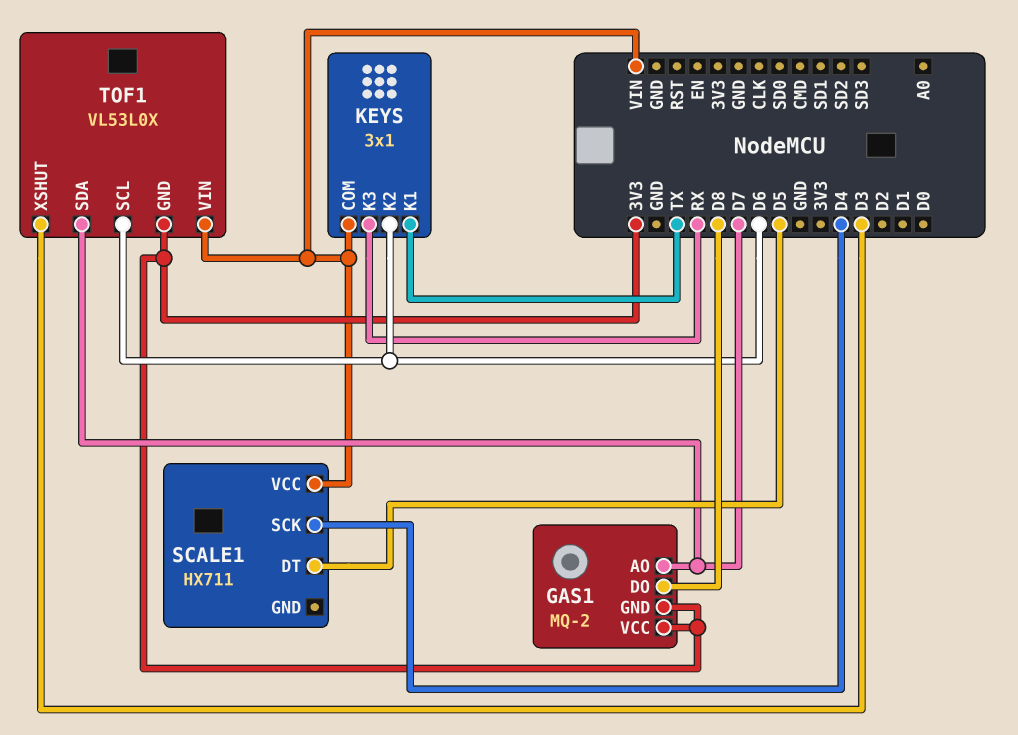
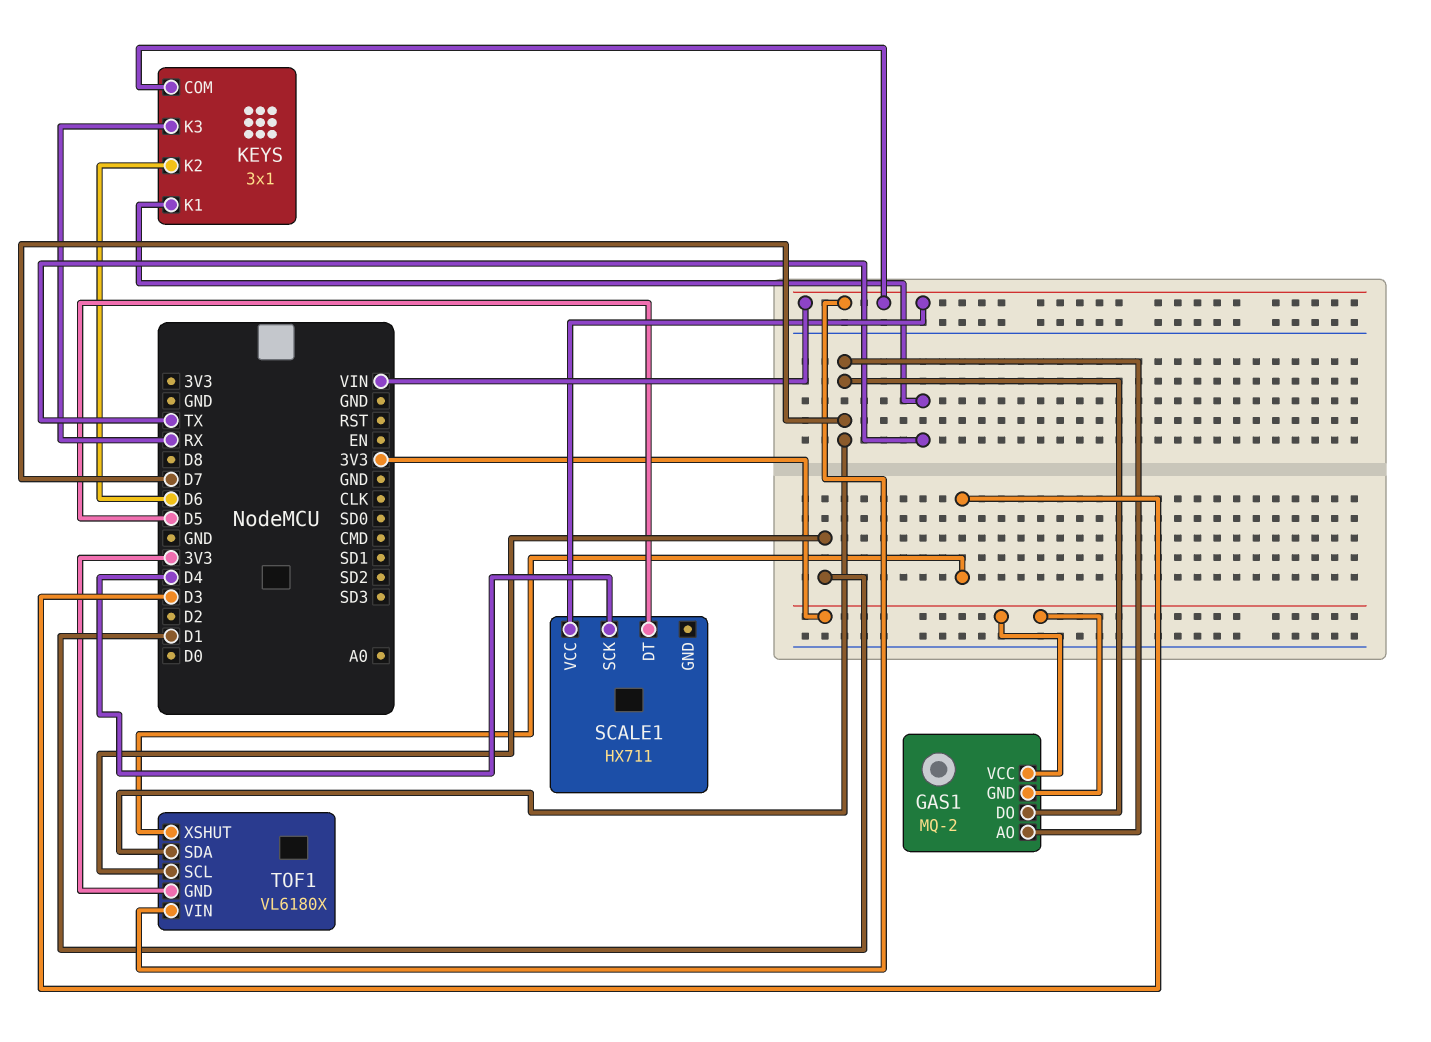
GAS1 pin DO: D8 -> D7
TOF1: VL53L0X -> VL6180X
TOF1 pin SCL: D6 -> D1

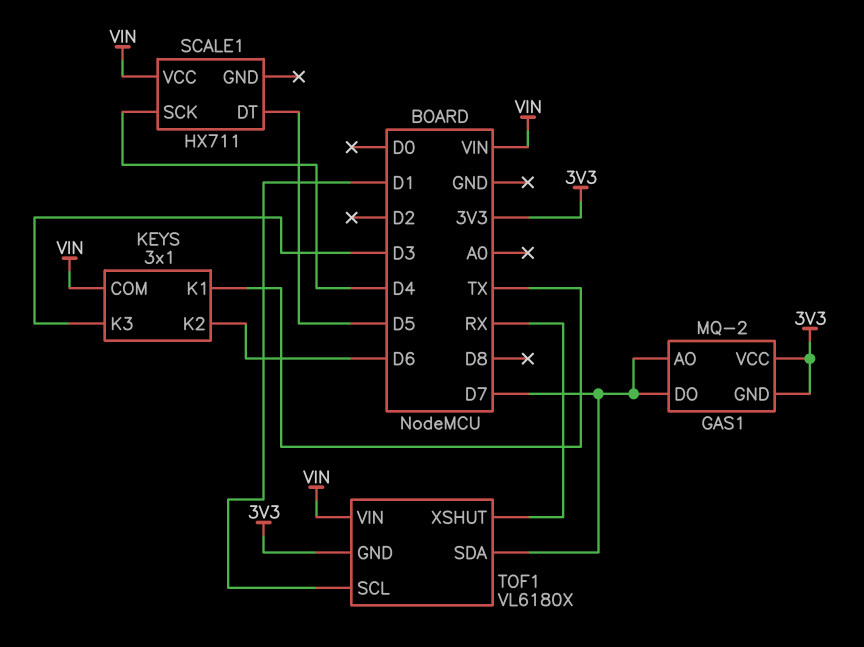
KEYS pin K3: RX -> D3
TOF1 pin XSHUT: D3 -> RX

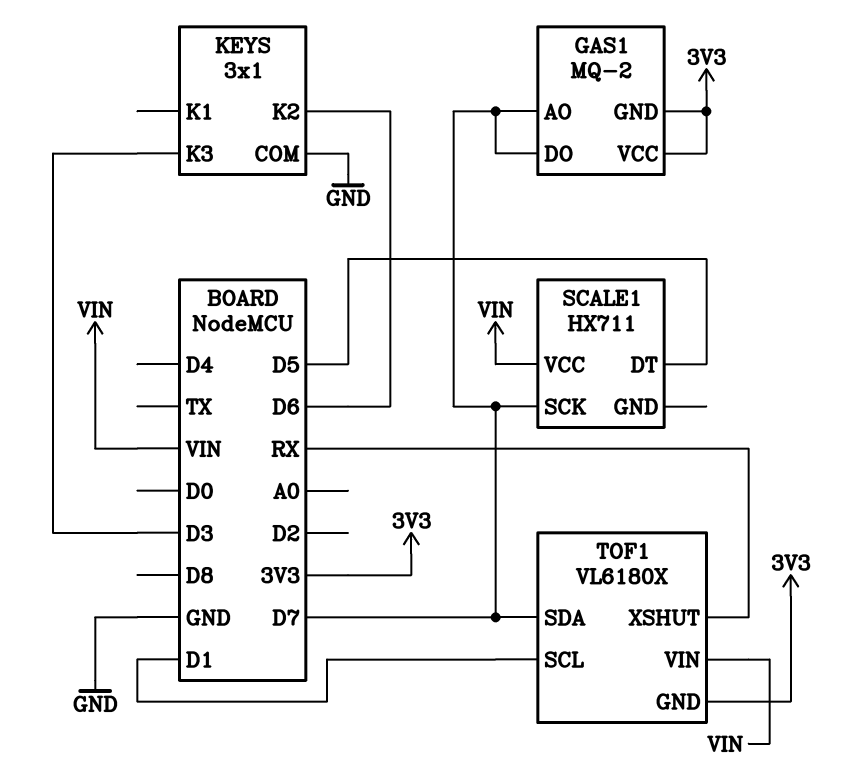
KEYS pin COM: VIN -> GND
KEYS pin K1: TX -> none
SCALE1 pin SCK: D4 -> D7

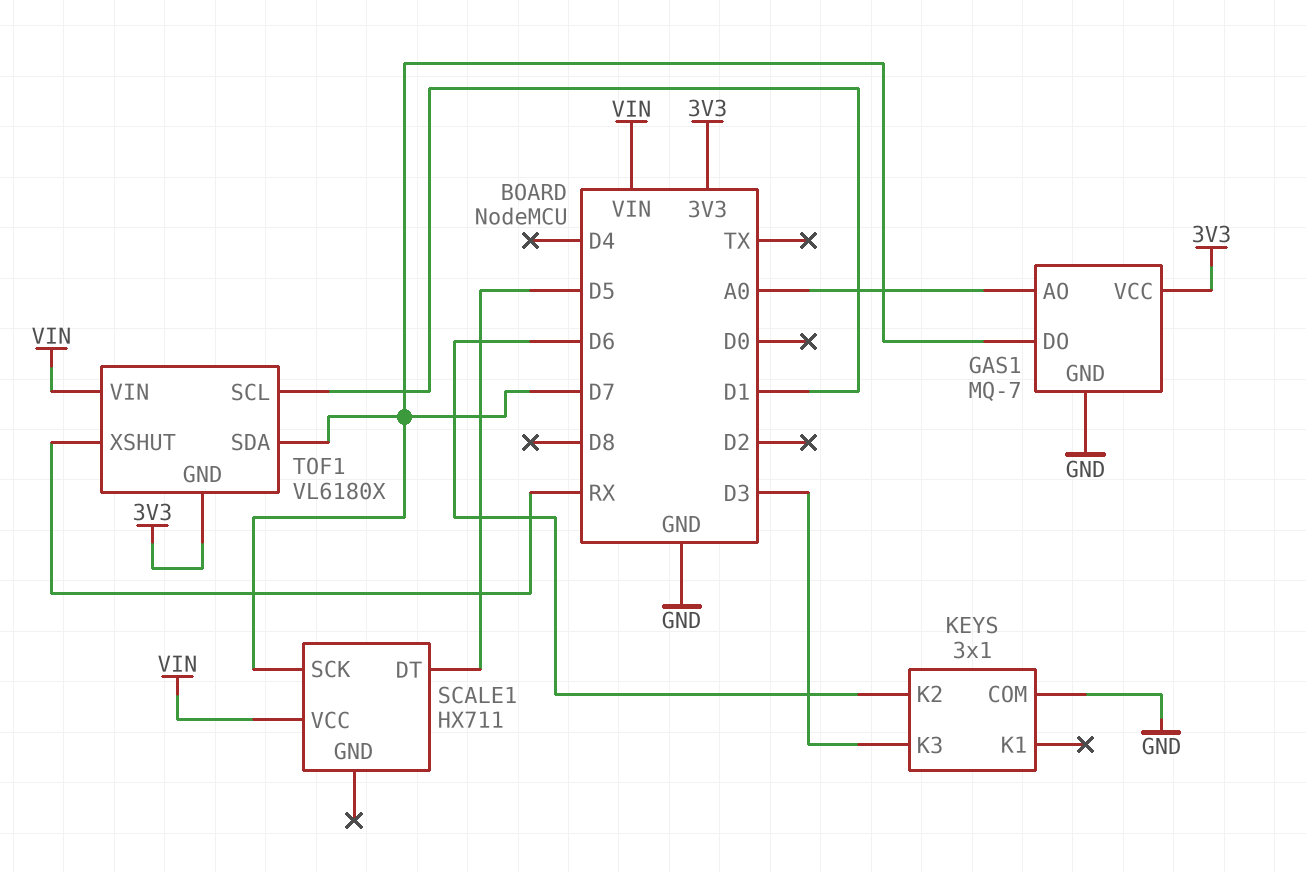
GAS1: MQ-2 -> MQ-7
GAS1 pin AO: D7 -> A0
GAS1 pin GND: 3V3 -> GND

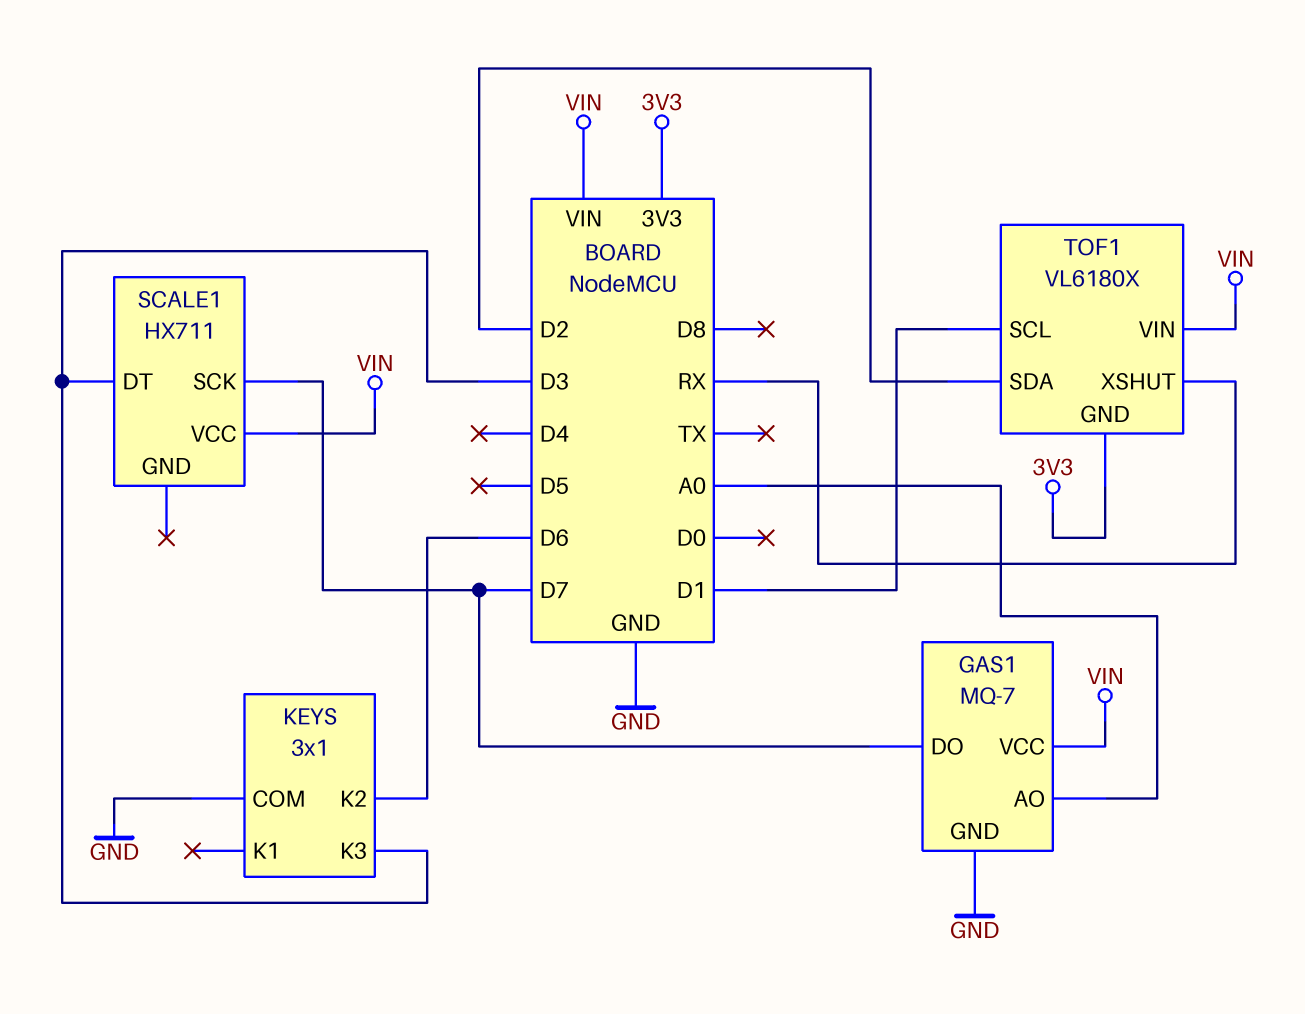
GAS1 pin VCC: 3V3 -> VIN
SCALE1 pin DT: D5 -> D3
TOF1 pin SDA: D7 -> D2

